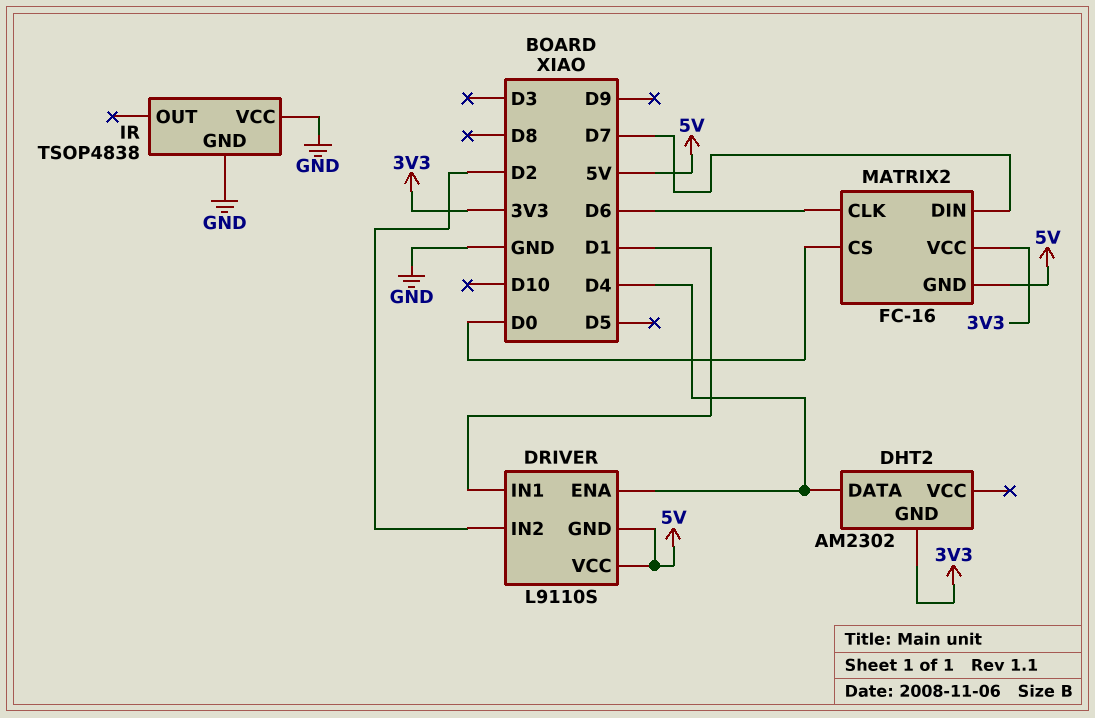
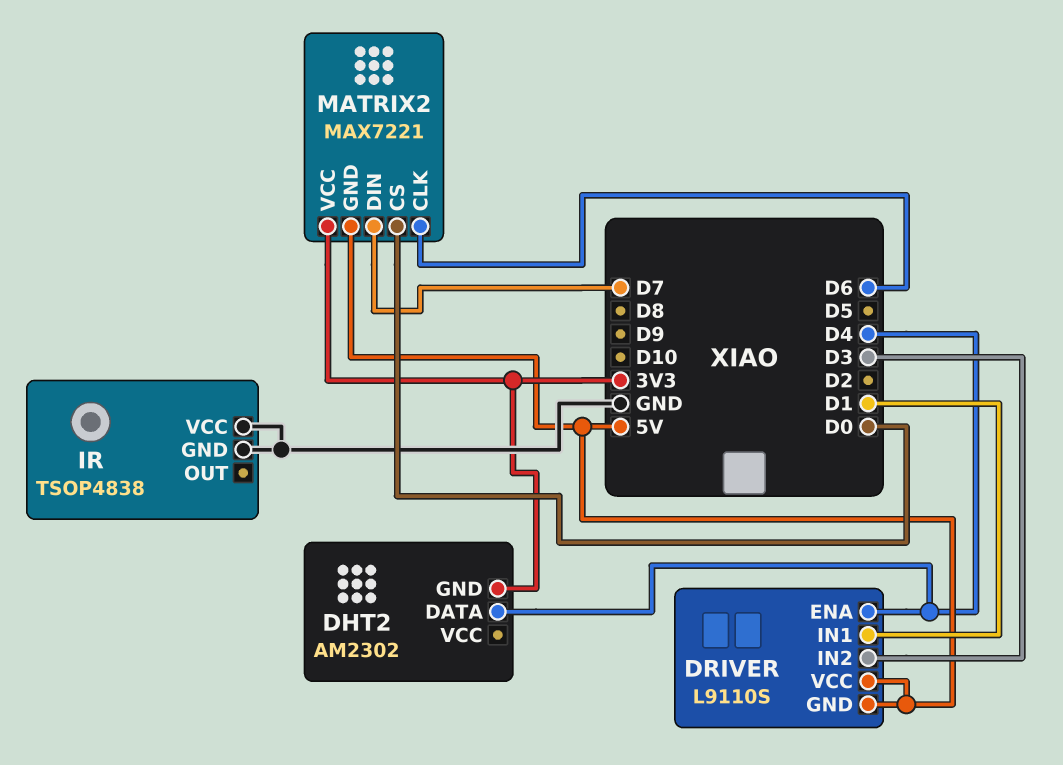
DRIVER pin IN2: D2 -> D3
MATRIX2: FC-16 -> MAX7221

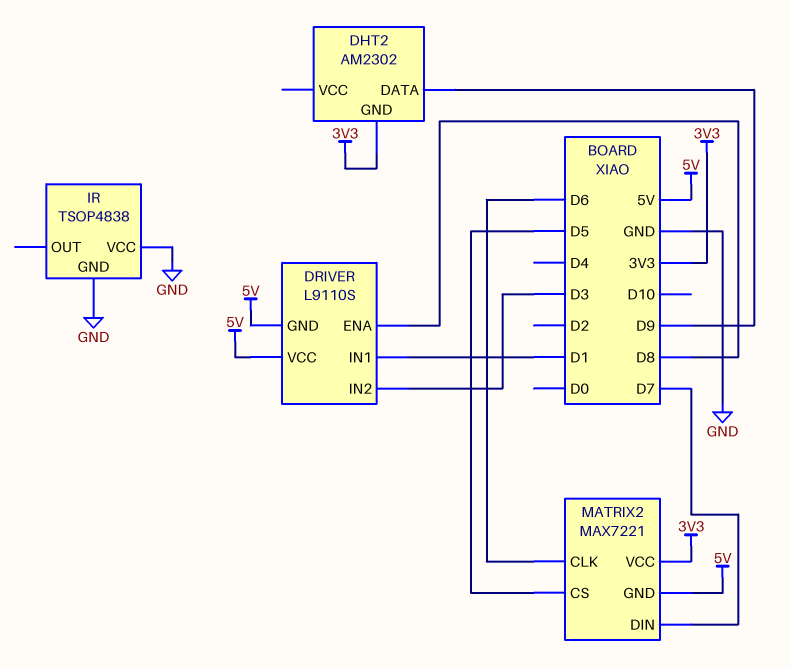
DHT2 pin DATA: D4 -> D9
DRIVER pin ENA: D4 -> D8
MATRIX2 pin CS: D0 -> D5

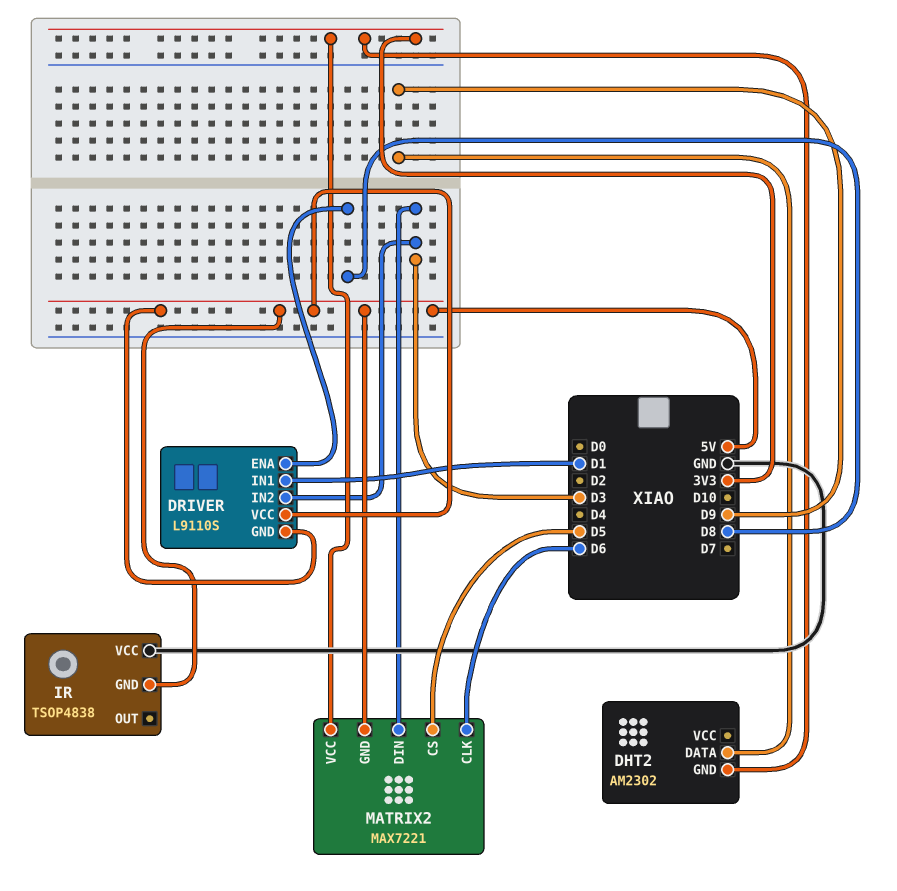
IR pin GND: GND -> 5V
MATRIX2 pin DIN: D7 -> D3

